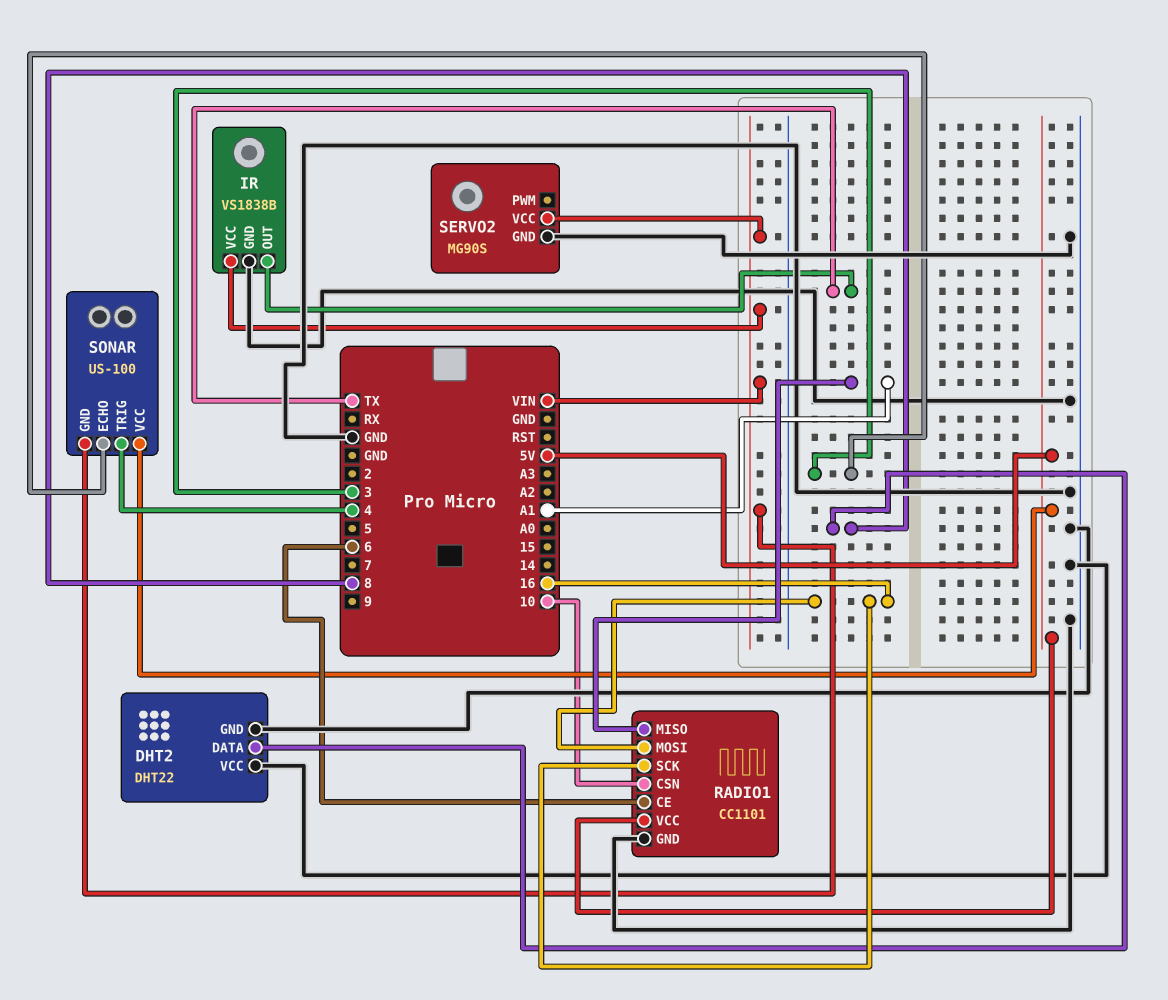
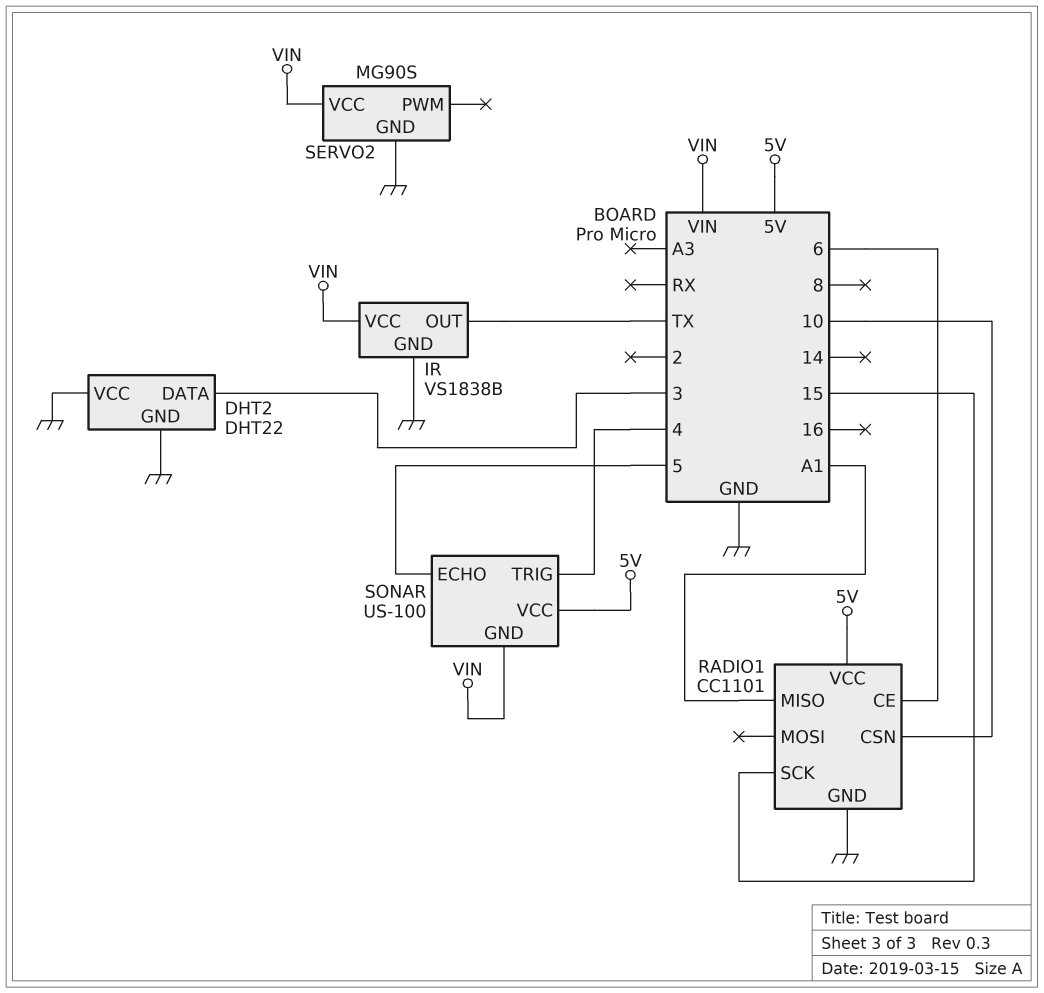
DHT2 pin DATA: 8 -> 3
RADIO1 pin MOSI: 16 -> none
RADIO1 pin SCK: 16 -> 15
SONAR pin ECHO: 3 -> 5

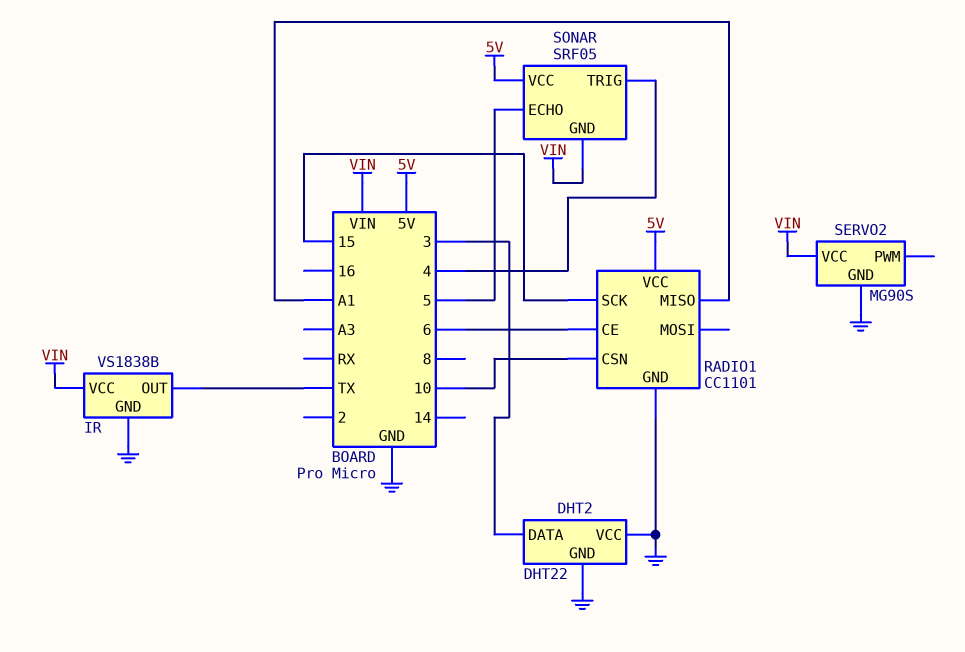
SONAR: US-100 -> SRF05

